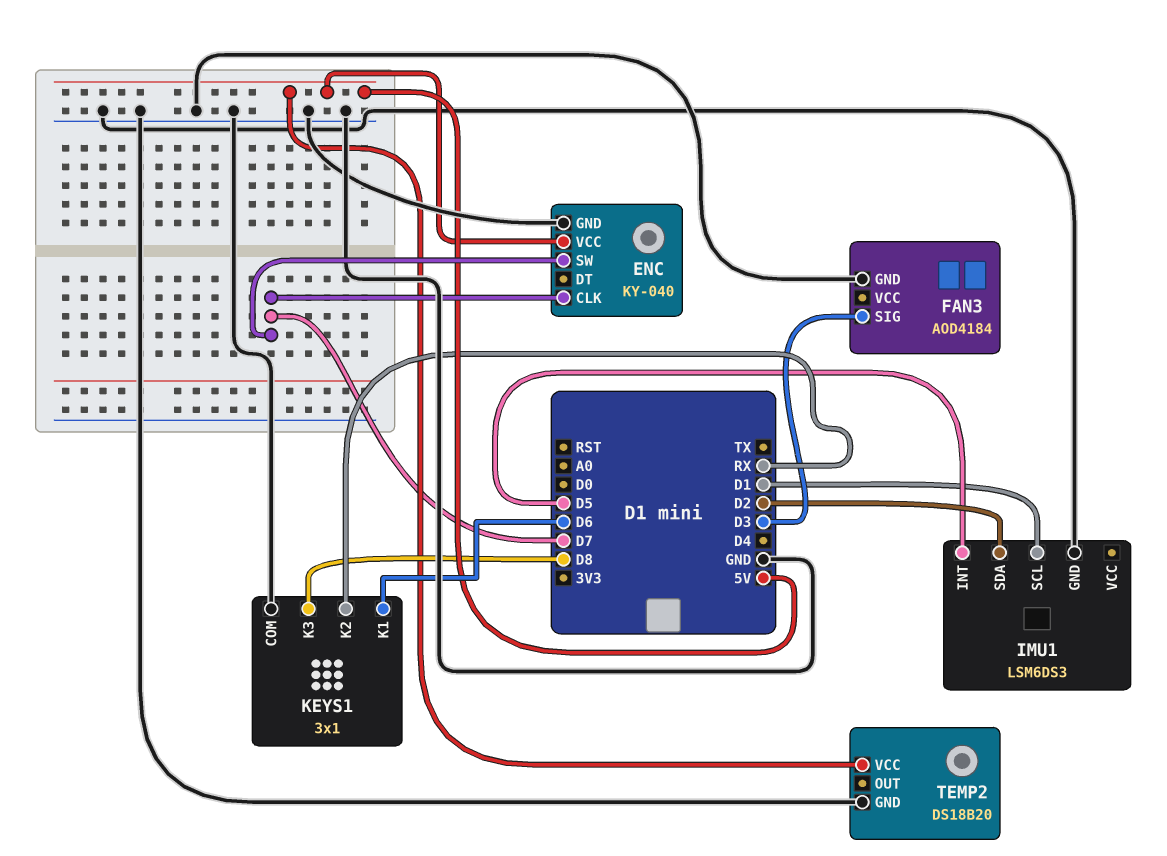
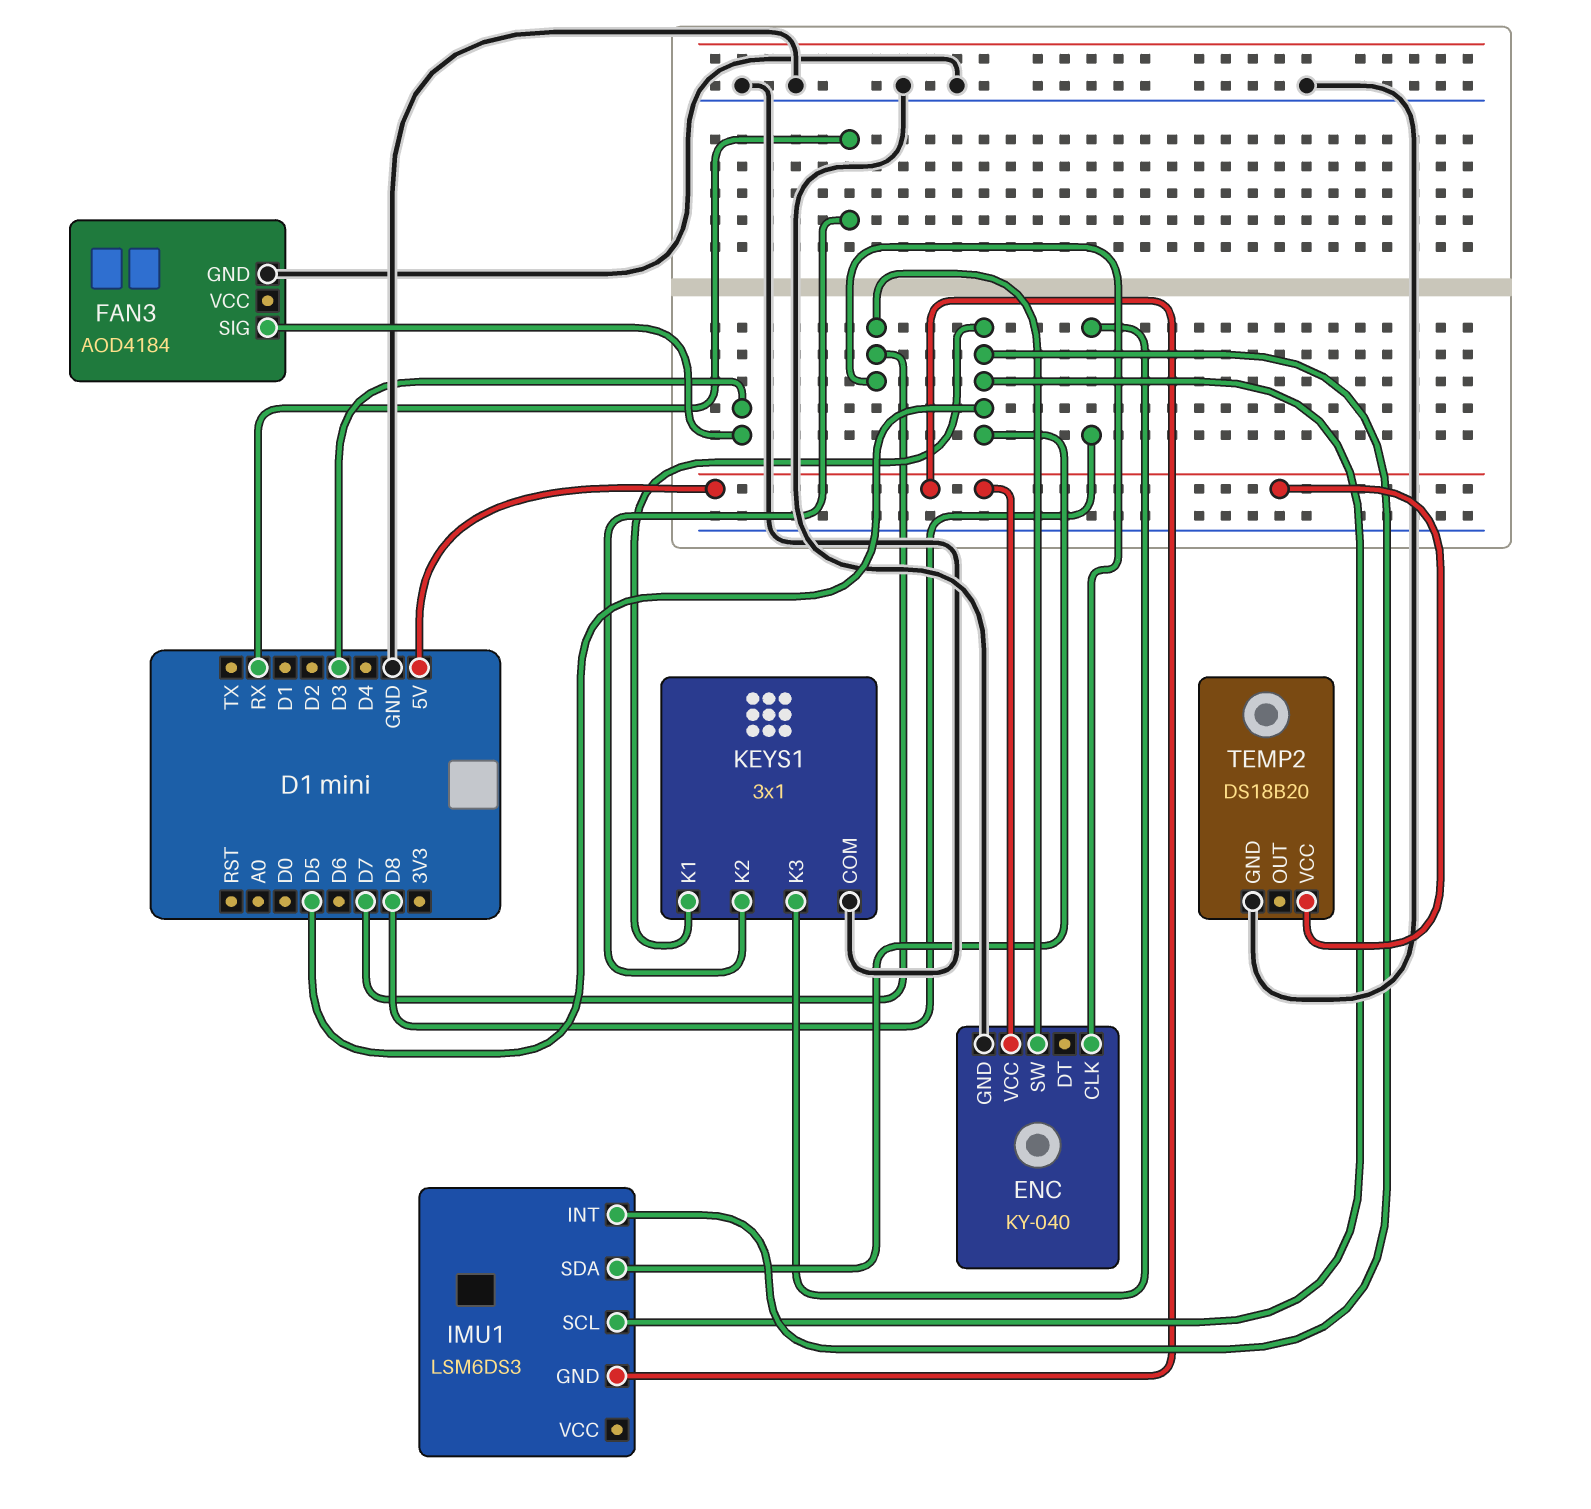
IMU1 pin GND: GND -> 5V
IMU1 pin SCL: D1 -> D5
IMU1 pin SDA: D2 -> D5
KEYS1 pin K1: D6 -> D5

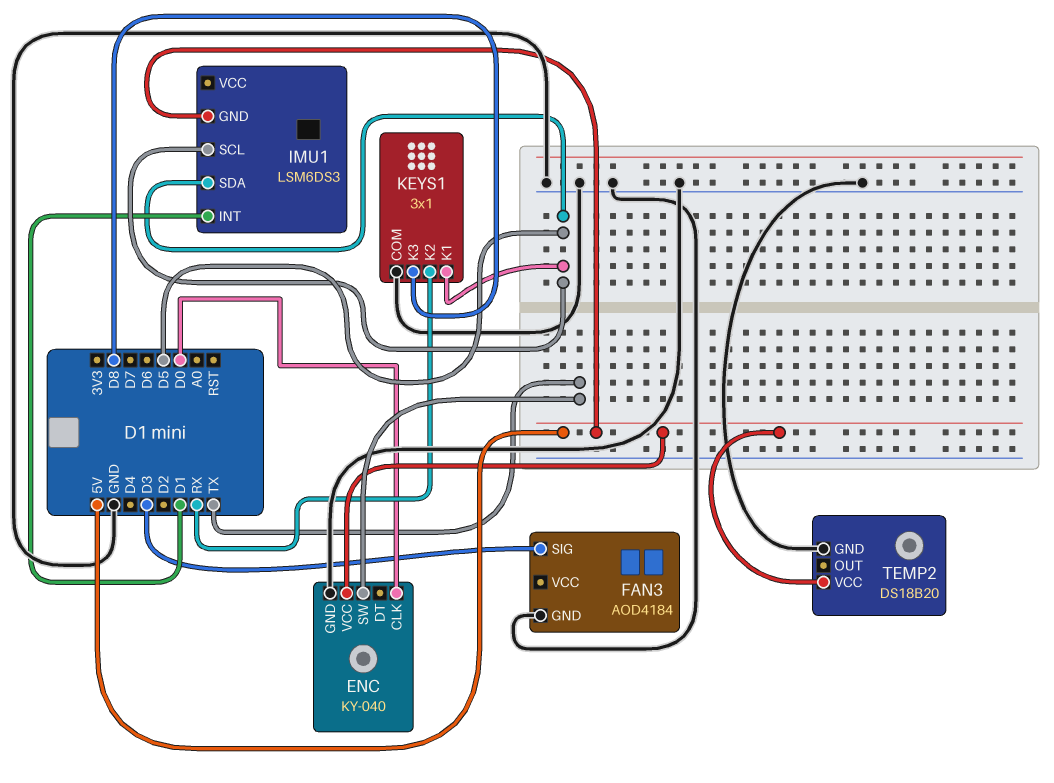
ENC pin CLK: D7 -> D0
ENC pin SW: D7 -> TX
IMU1 pin INT: D5 -> D1

